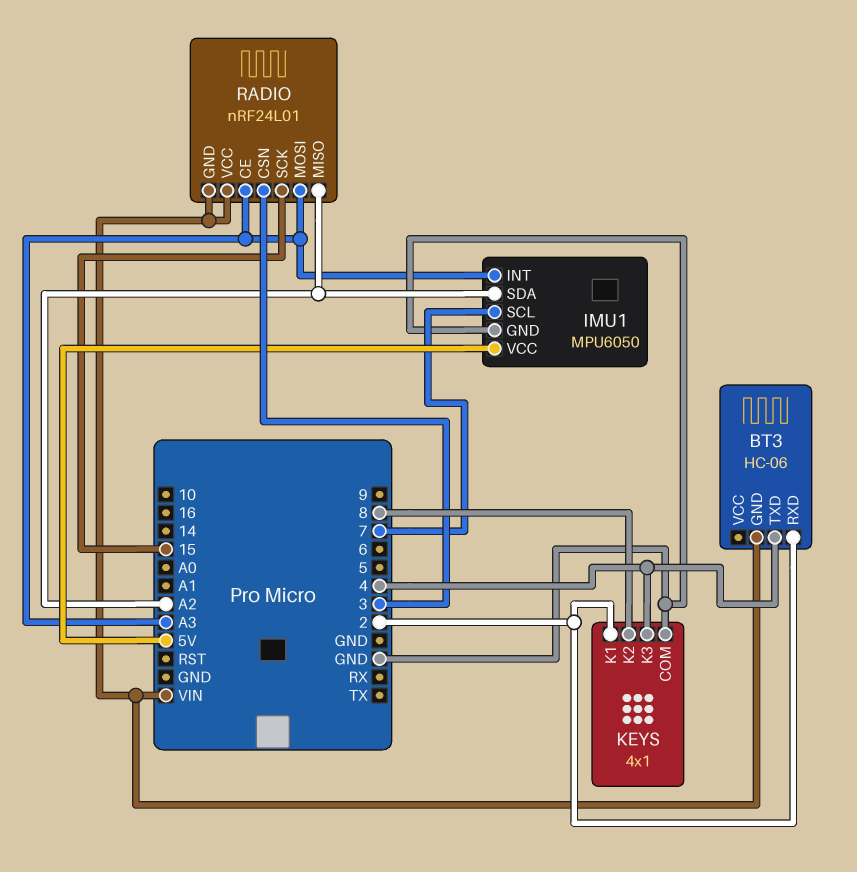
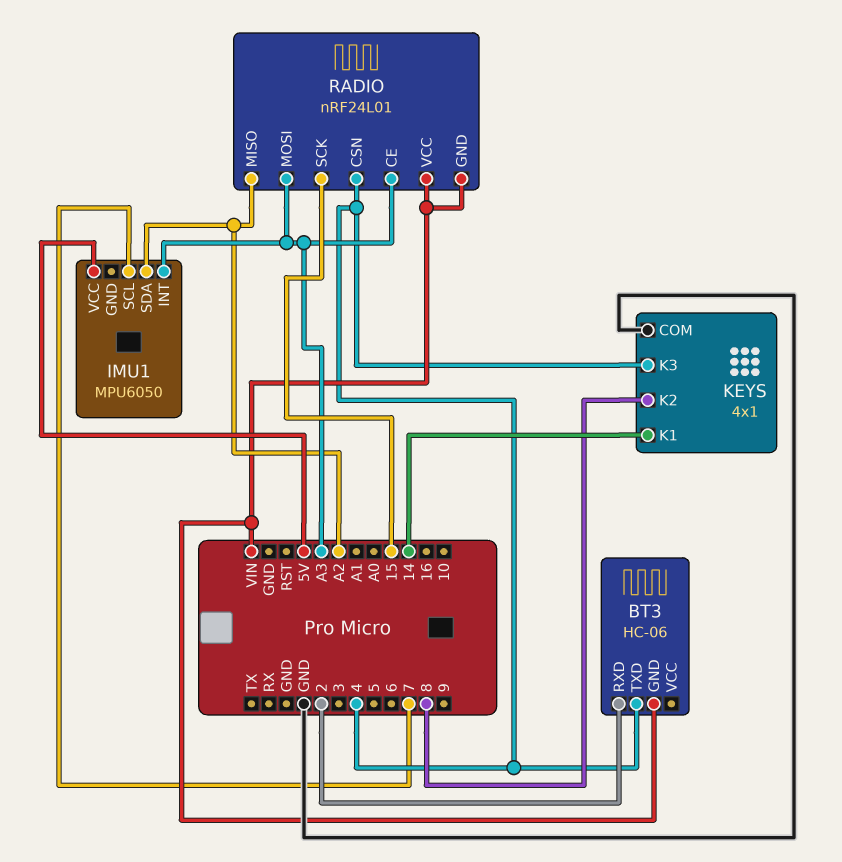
IMU1 pin GND: GND -> none
KEYS pin K1: 2 -> 14
RADIO pin CSN: 3 -> 4

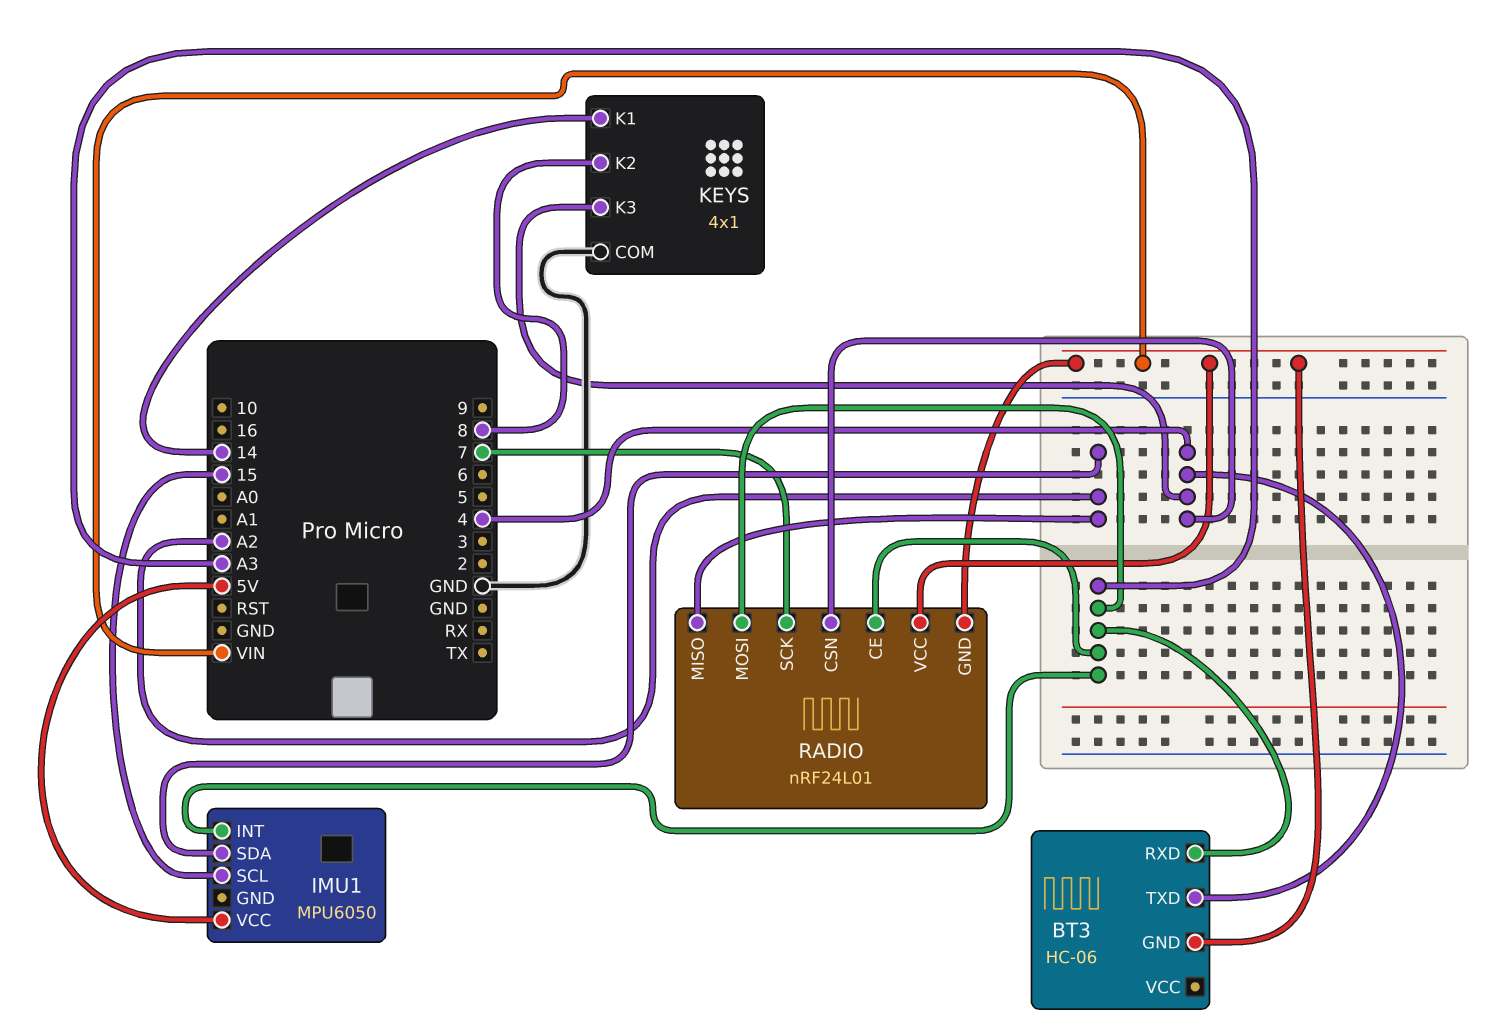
BT3 pin RXD: 2 -> A3
IMU1 pin SCL: 7 -> 15
RADIO pin SCK: 15 -> 7

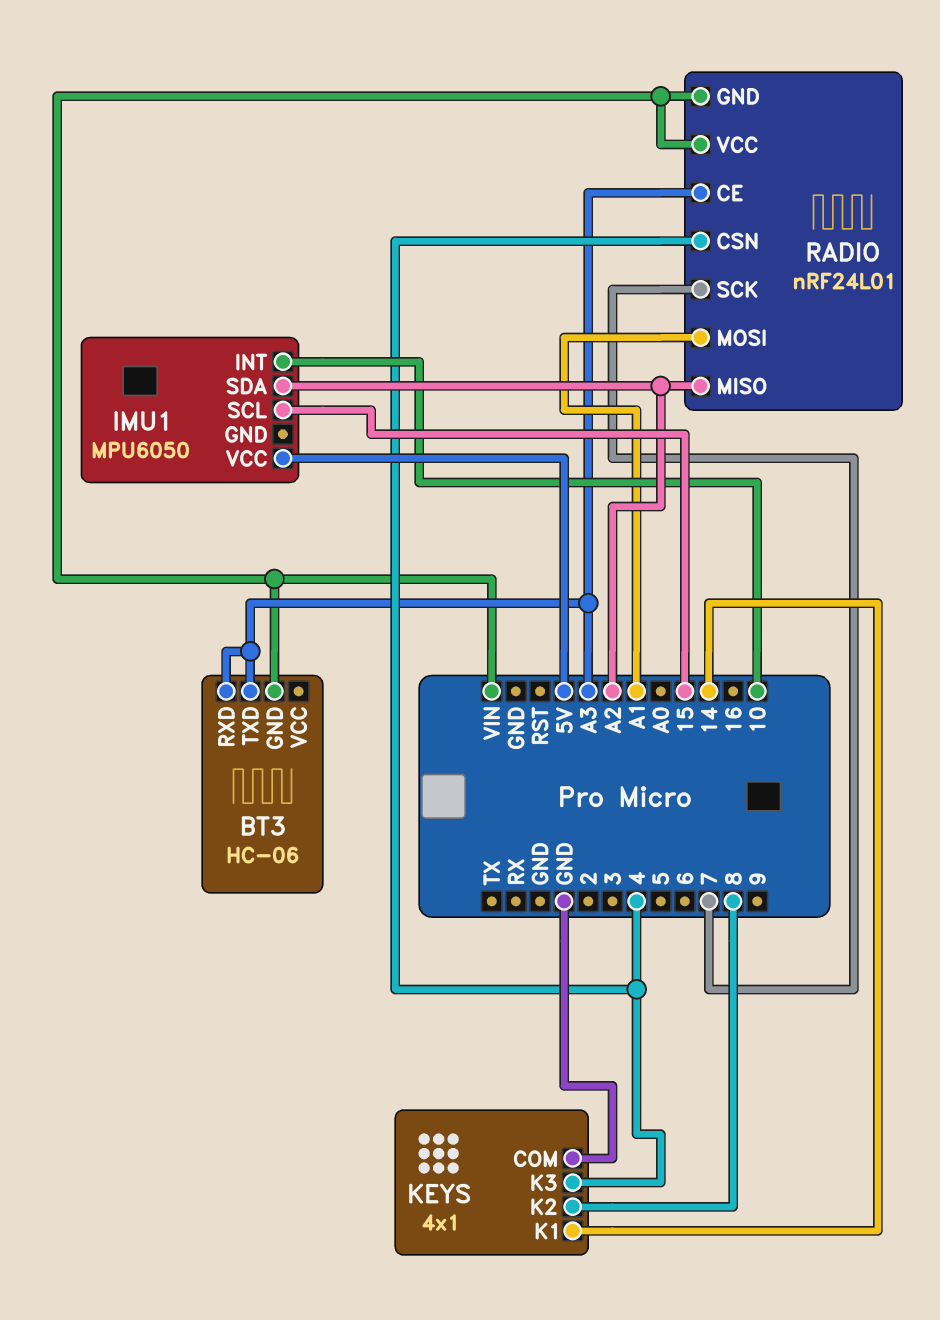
BT3 pin TXD: 4 -> A3
IMU1 pin INT: A3 -> 10
RADIO pin MOSI: A3 -> A1

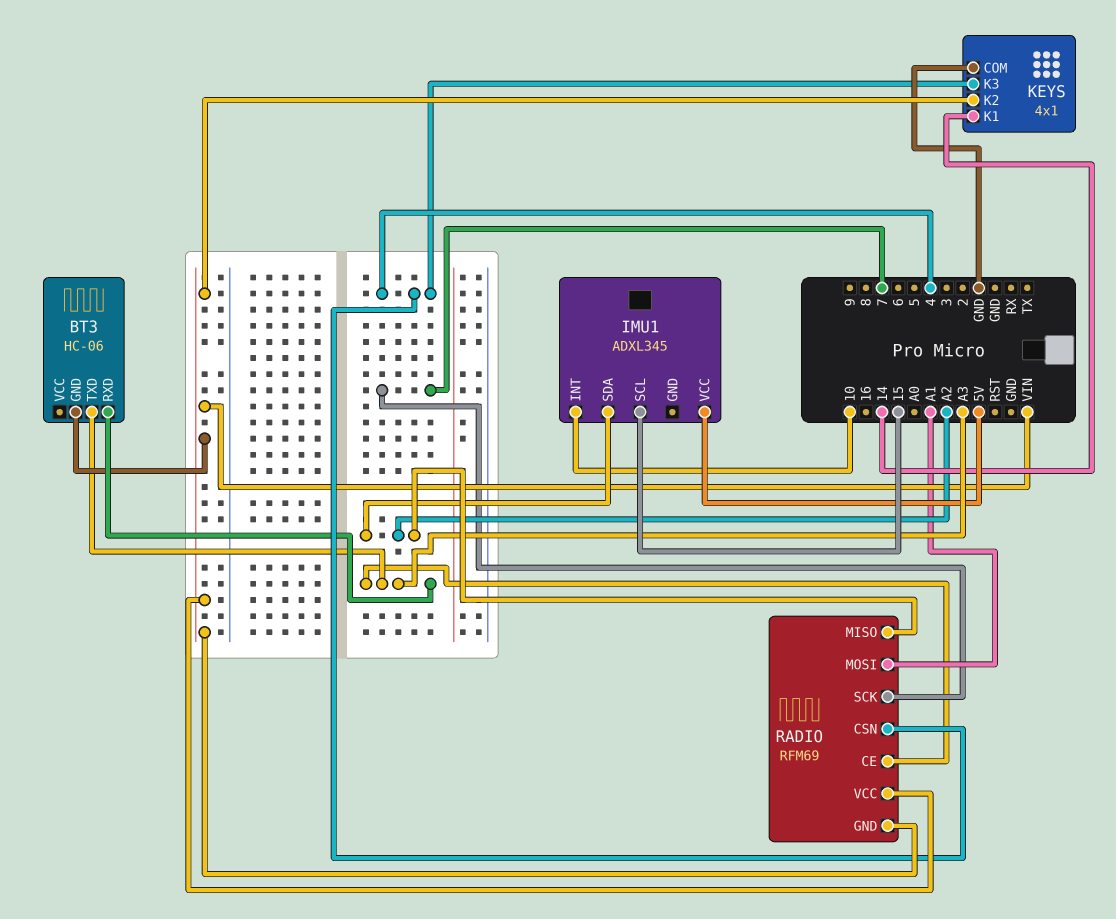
IMU1: MPU6050 -> ADXL345
KEYS pin K2: 8 -> VIN
RADIO: nRF24L01 -> RFM69

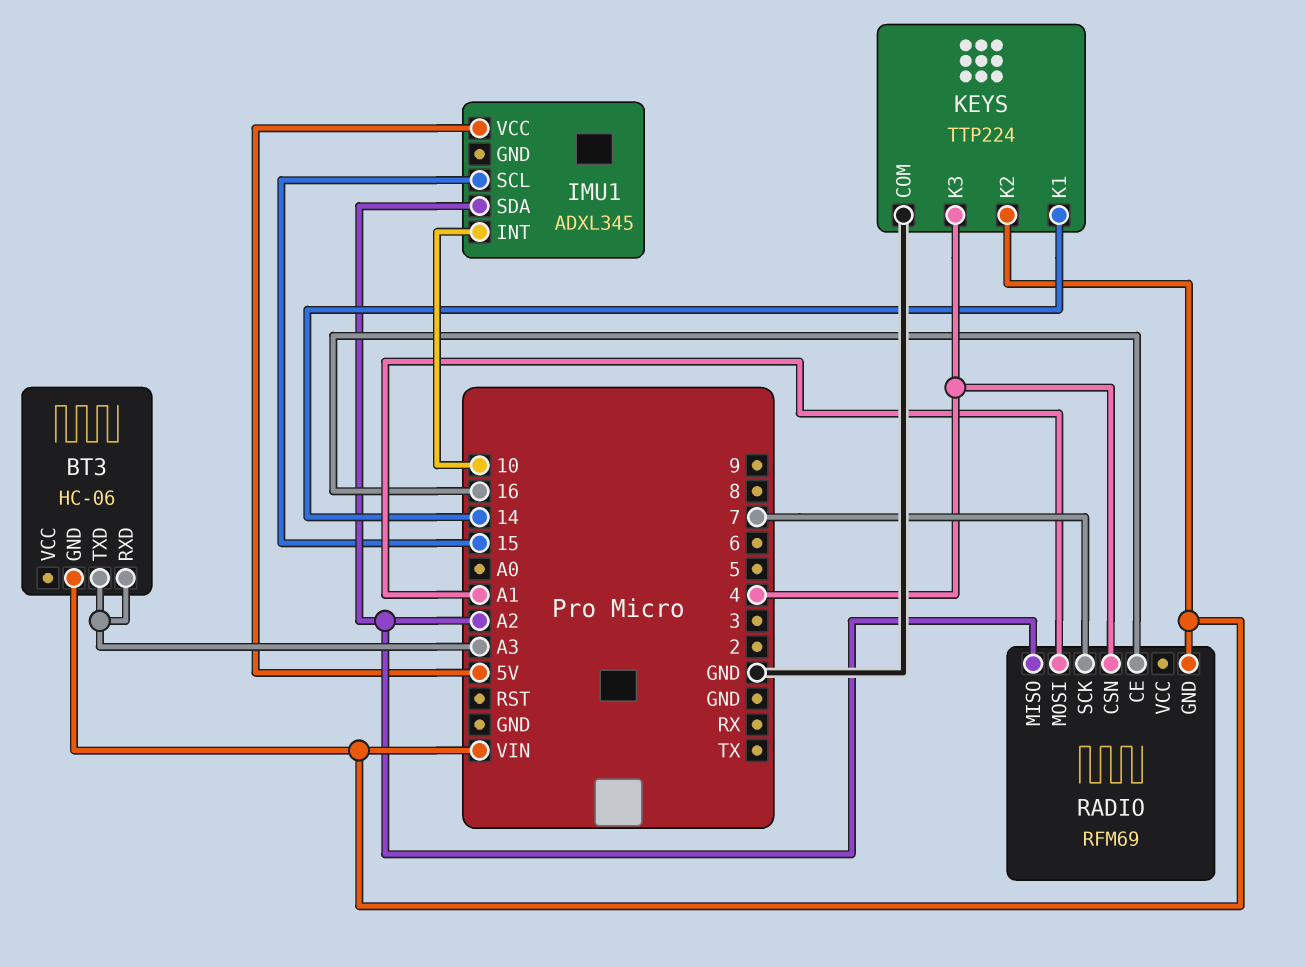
KEYS: 4x1 -> TTP224
RADIO pin CE: A3 -> 16
RADIO pin VCC: VIN -> none

